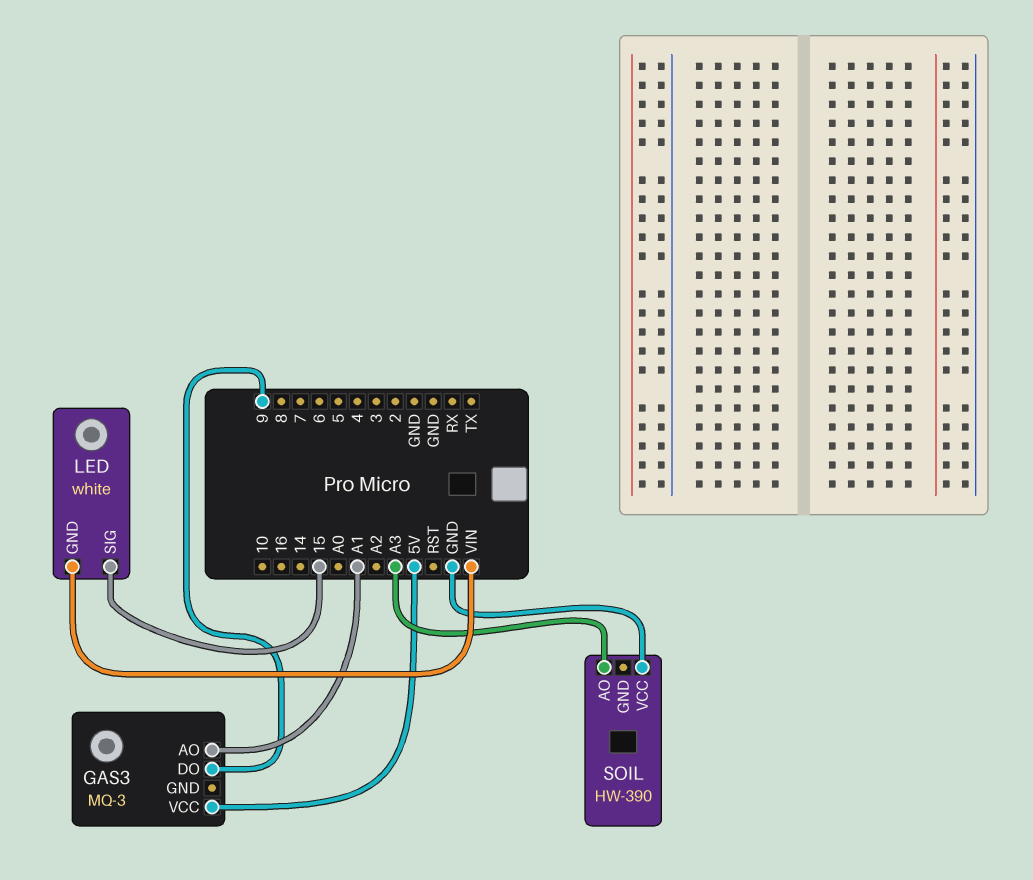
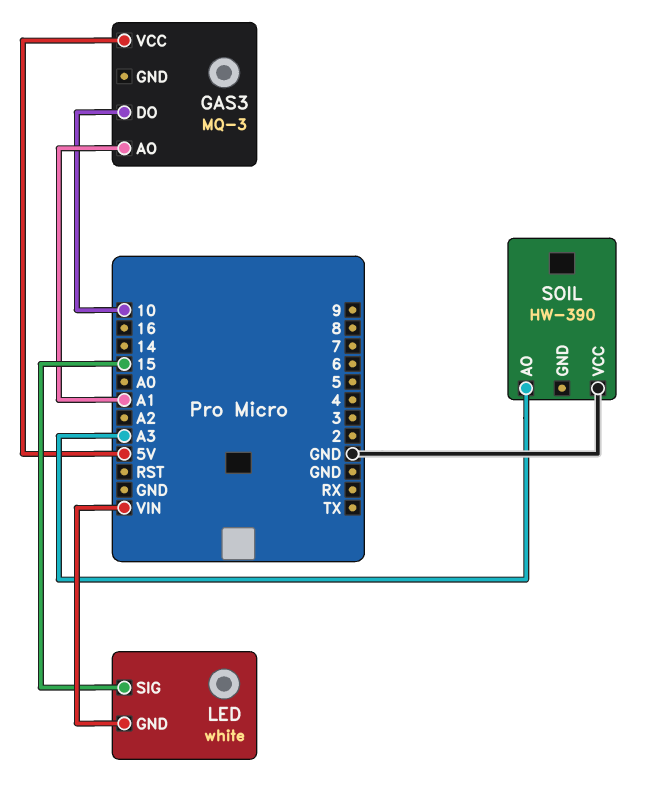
GAS3 pin DO: 9 -> 10

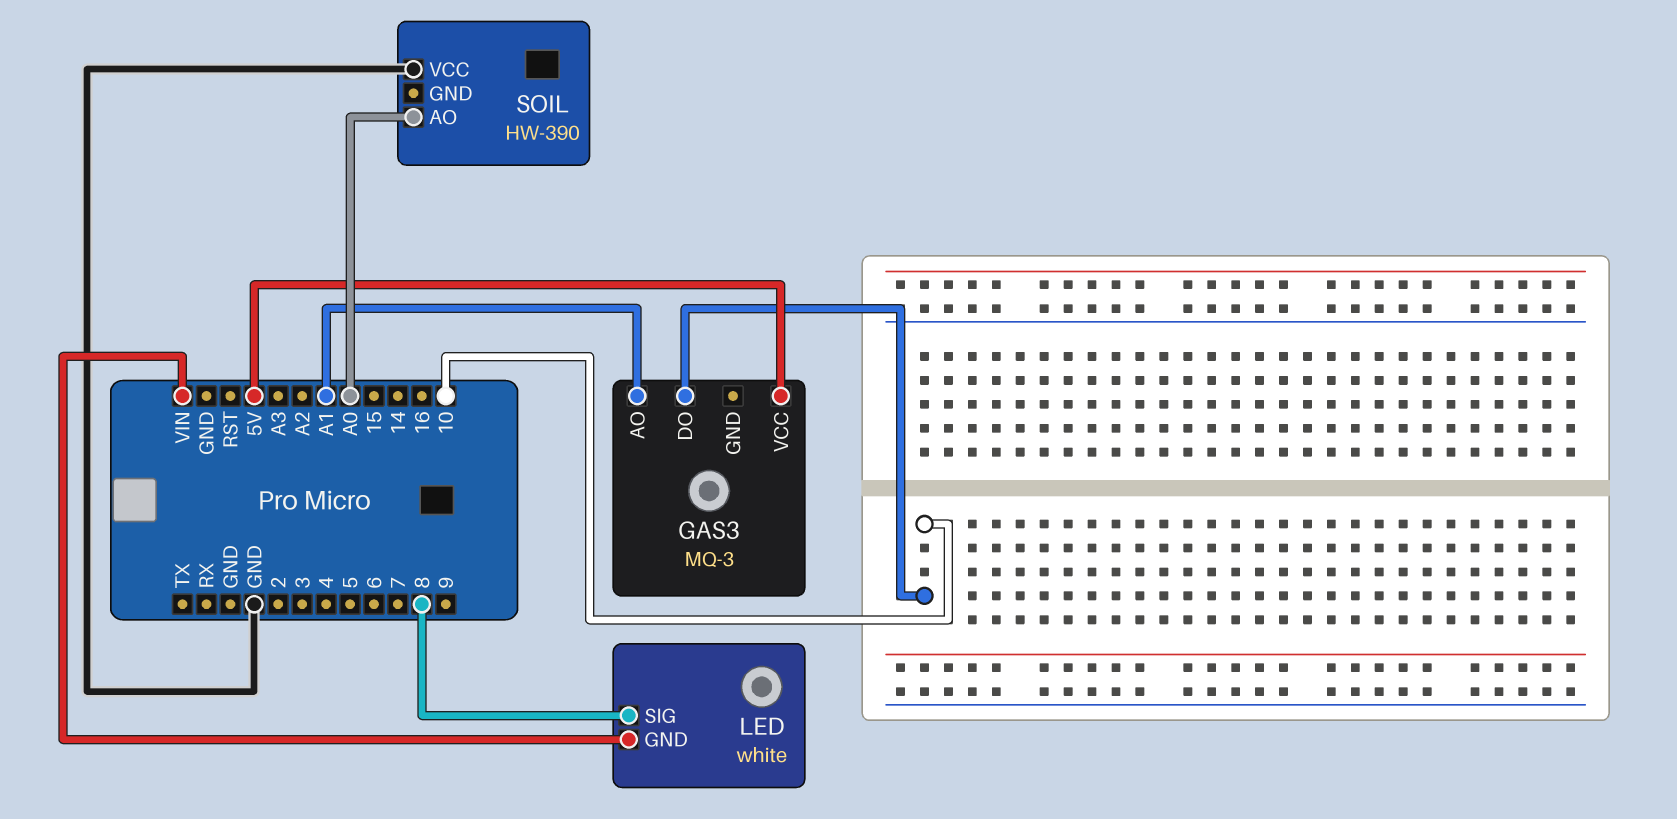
LED pin SIG: 15 -> 8
SOIL pin AO: A3 -> A0

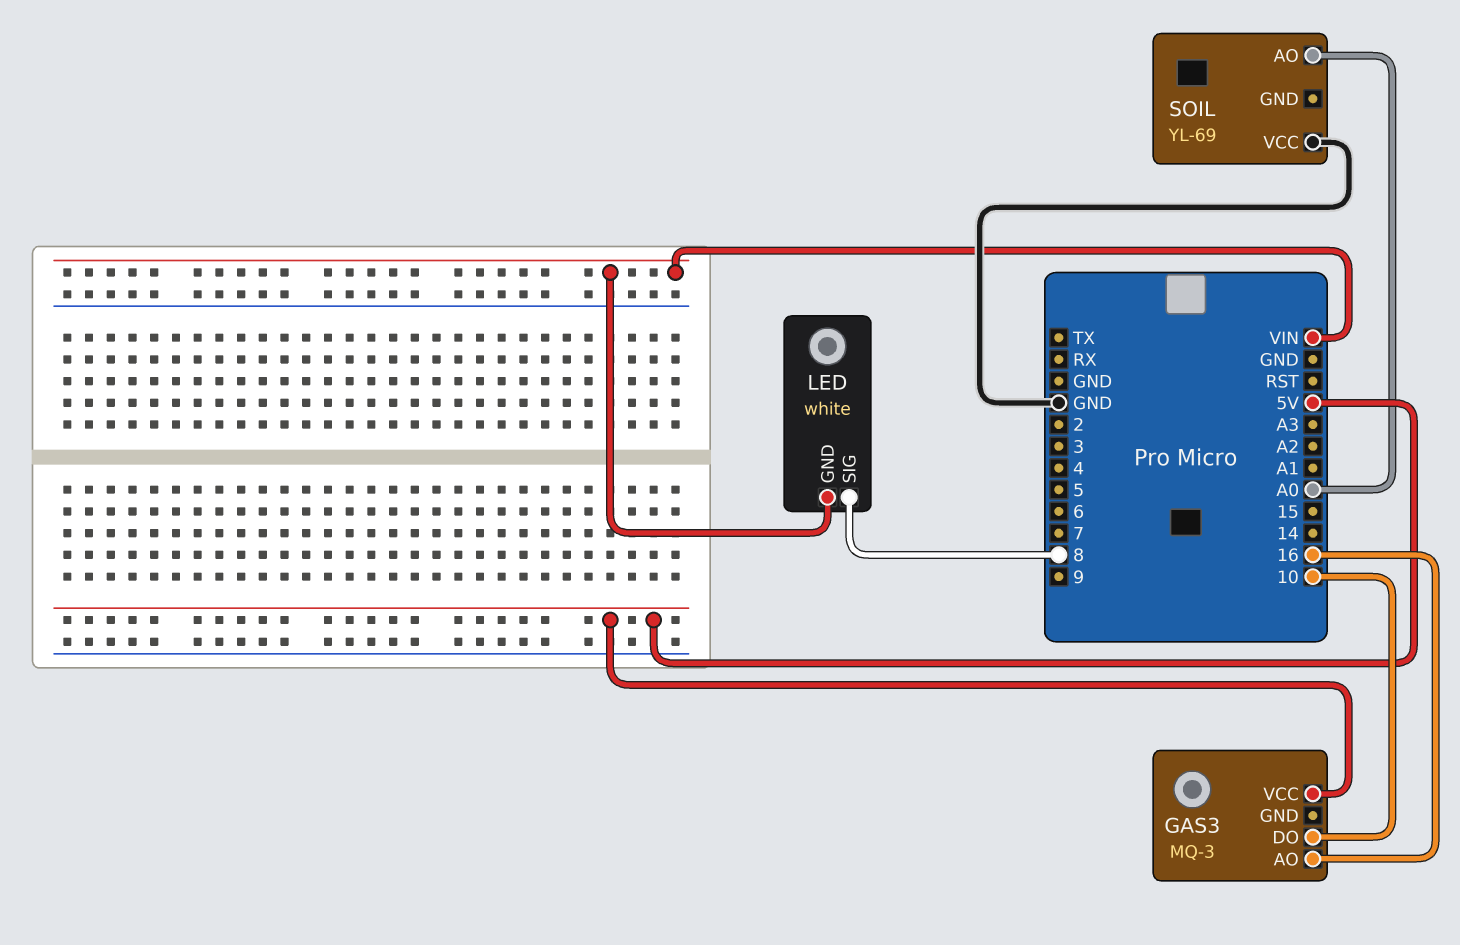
GAS3 pin AO: A1 -> 16
SOIL: HW-390 -> YL-69

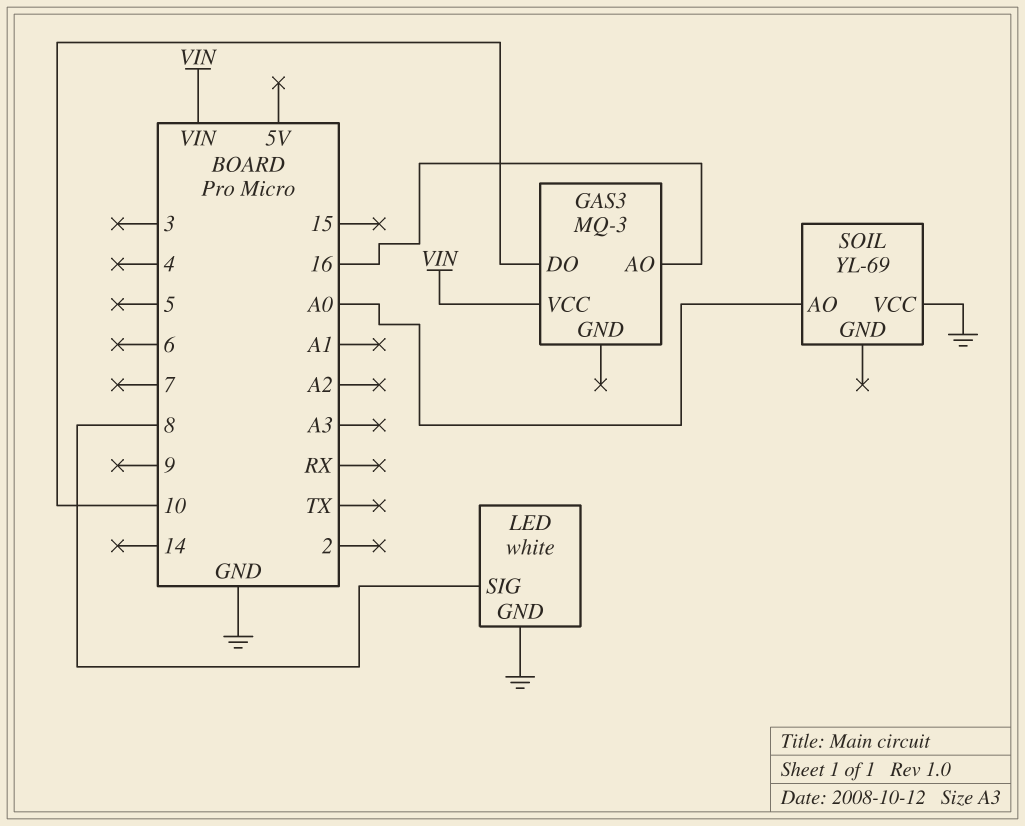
GAS3 pin VCC: 5V -> VIN
LED pin GND: VIN -> GND

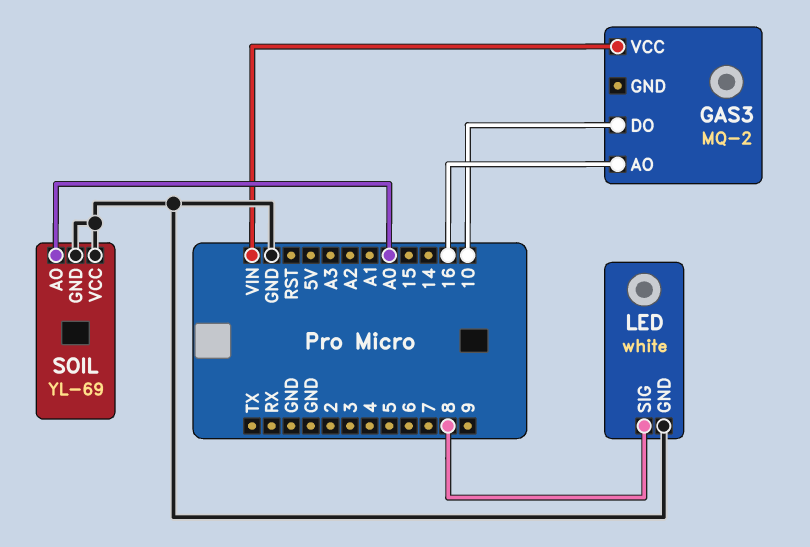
GAS3: MQ-3 -> MQ-2
SOIL pin GND: none -> GND

